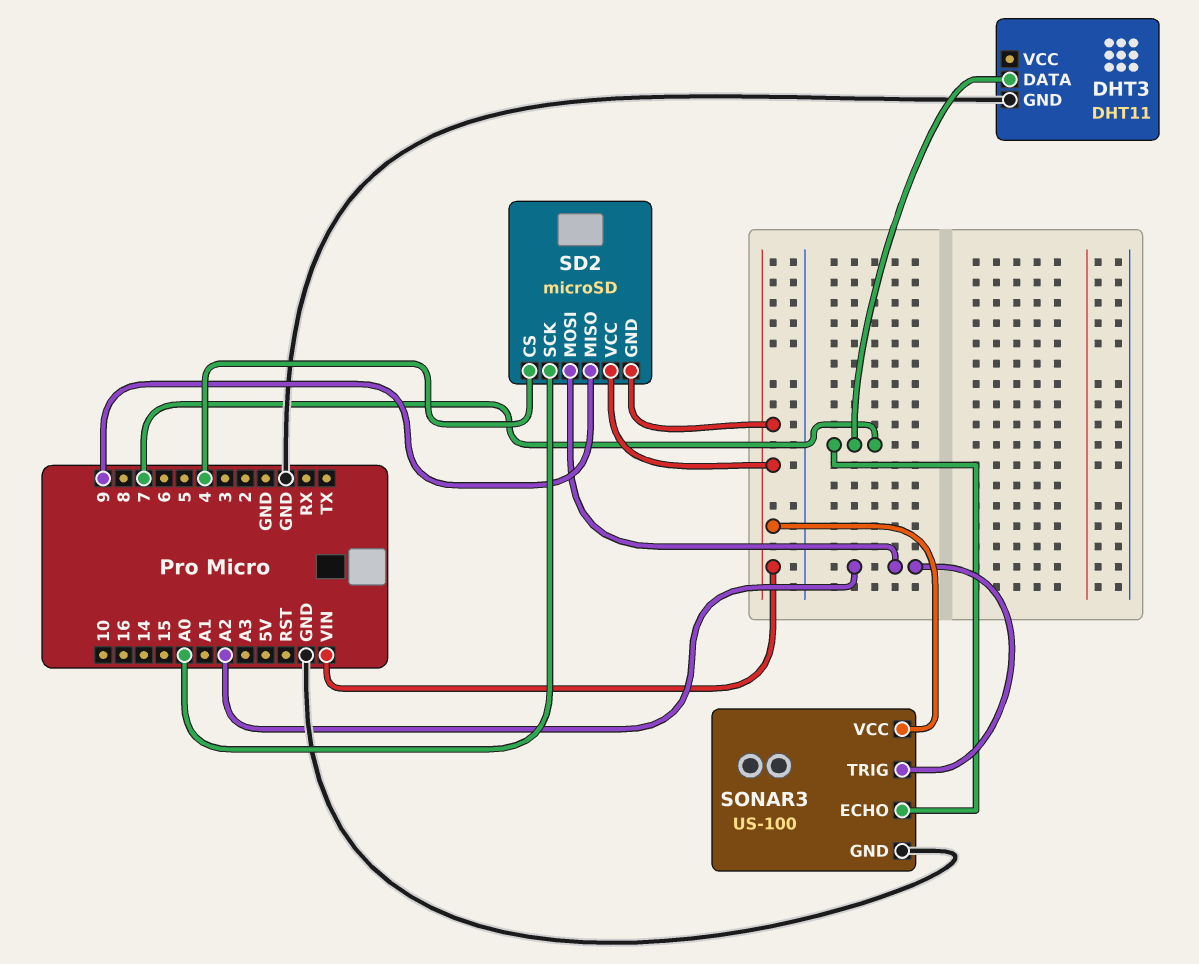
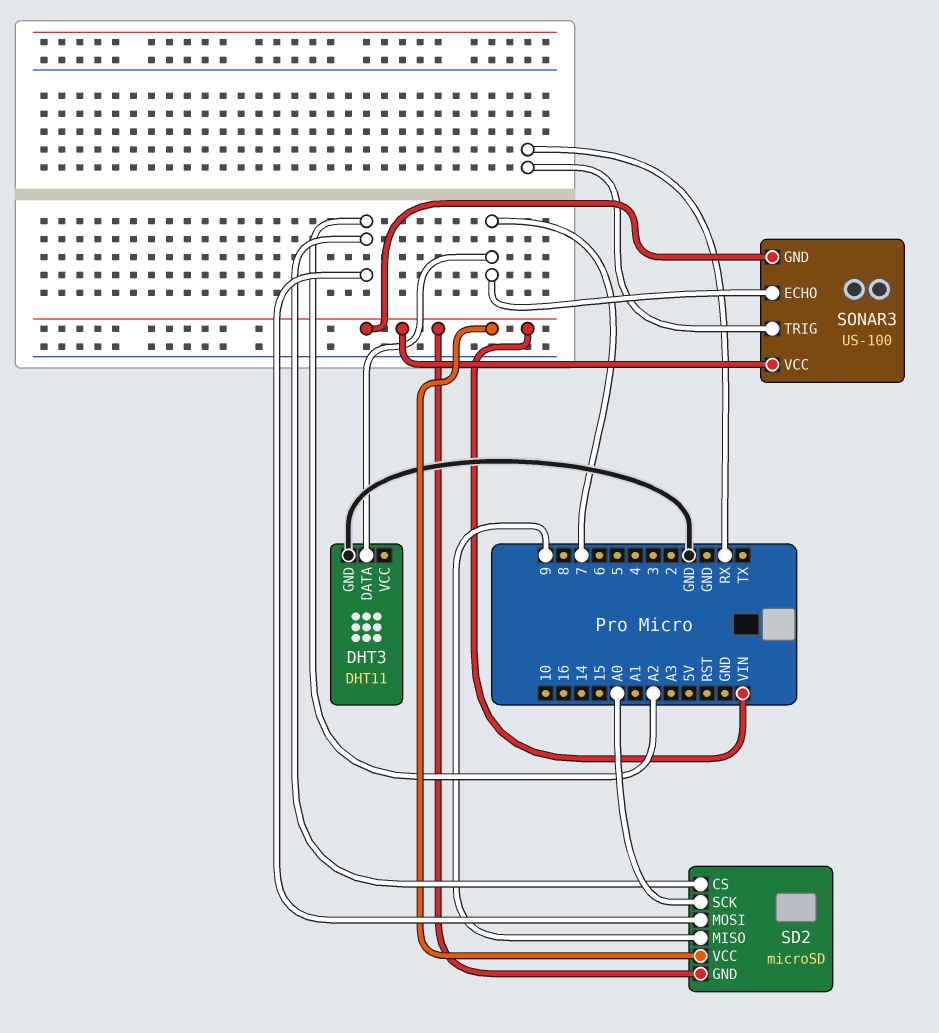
SD2 pin CS: 4 -> A2
SONAR3 pin GND: GND -> VIN
SONAR3 pin TRIG: A2 -> RX

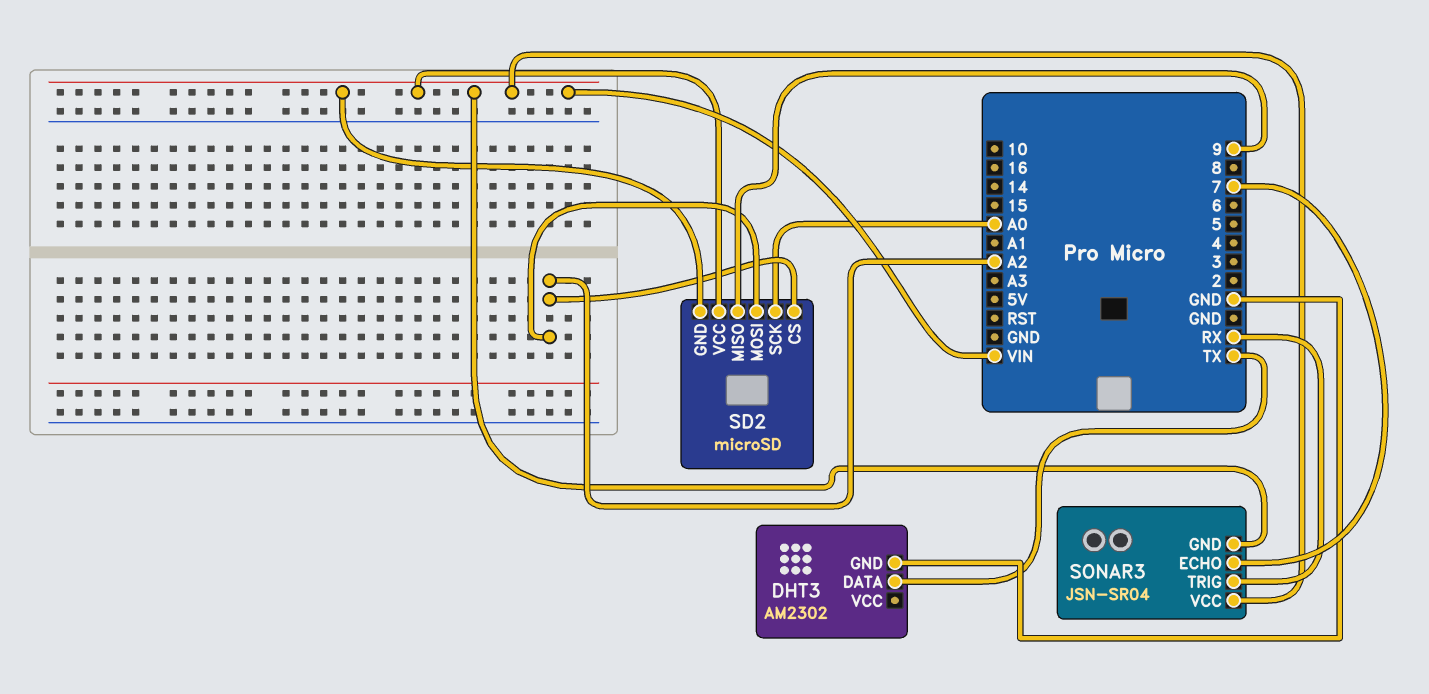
DHT3: DHT11 -> AM2302
DHT3 pin DATA: 7 -> TX
SONAR3: US-100 -> JSN-SR04

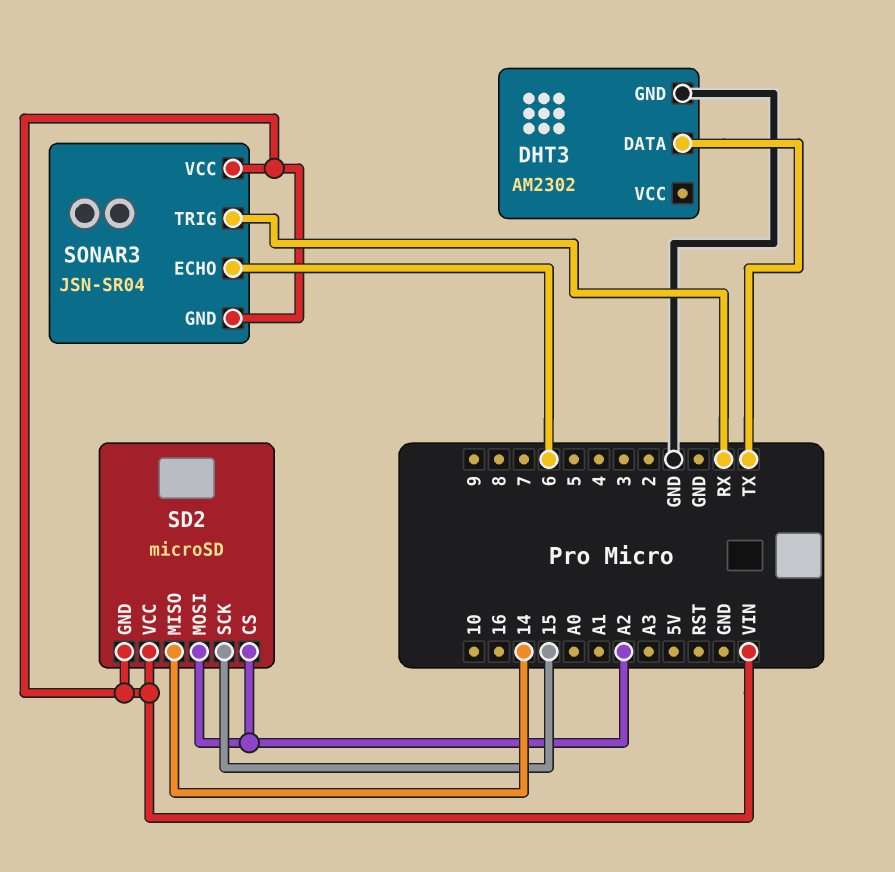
SD2 pin MISO: 9 -> 14
SD2 pin SCK: A0 -> 15
SONAR3 pin ECHO: 7 -> 6

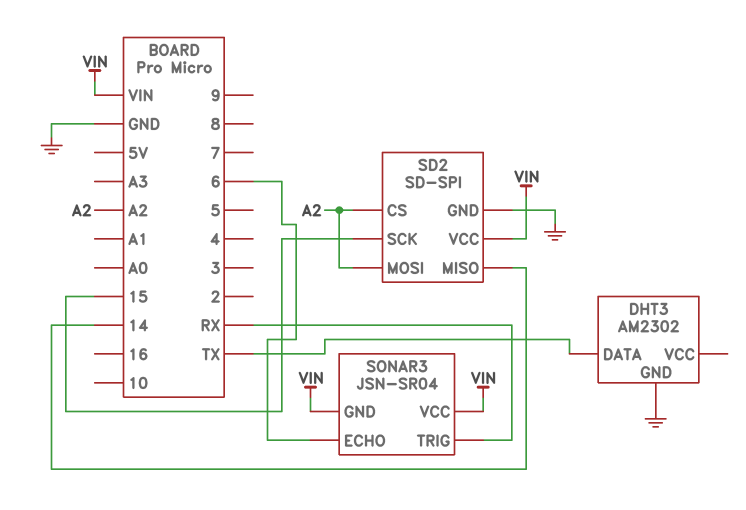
SD2: microSD -> SD-SPI
SD2 pin GND: VIN -> GND

